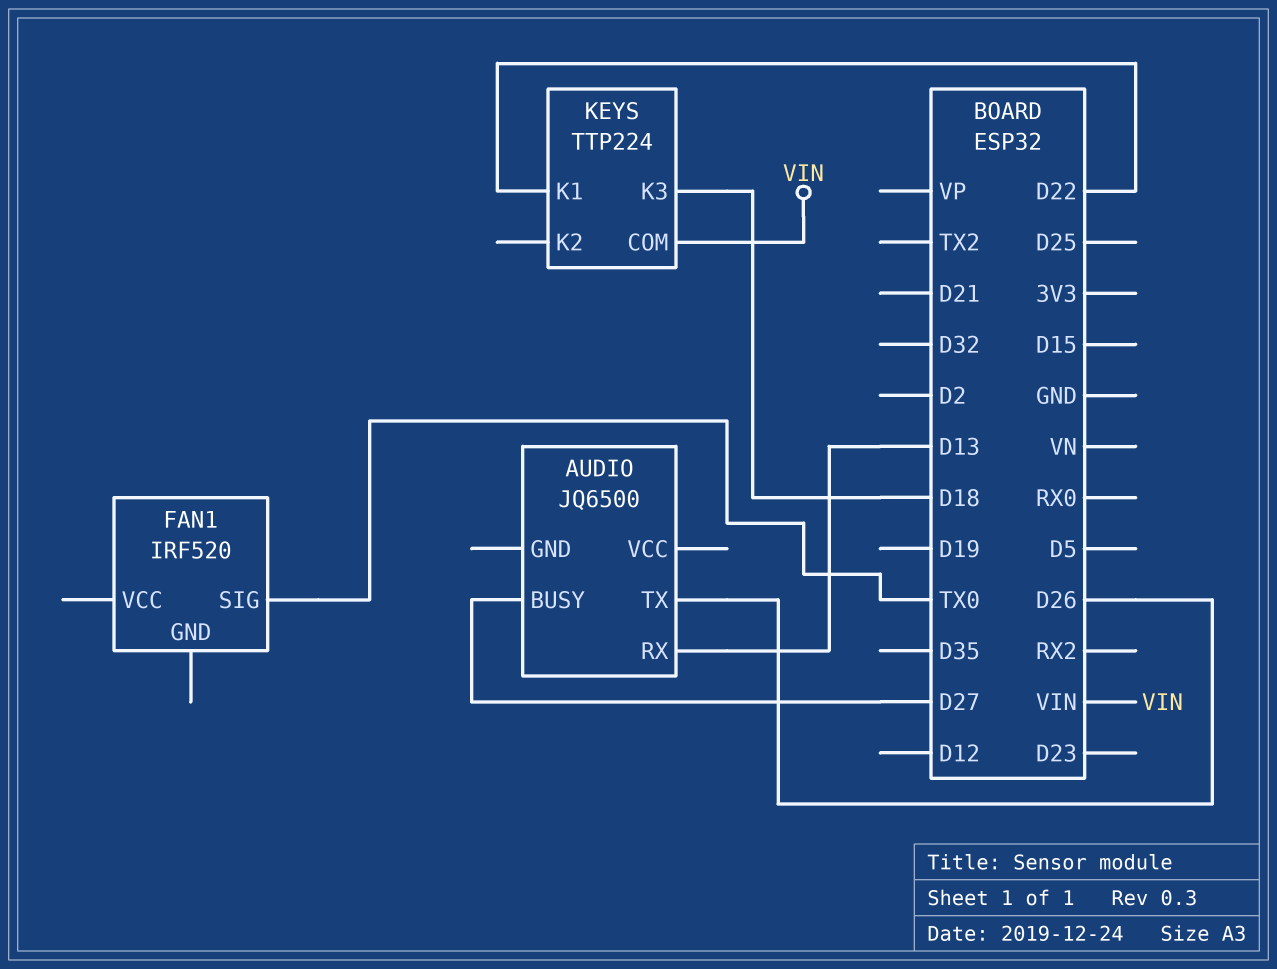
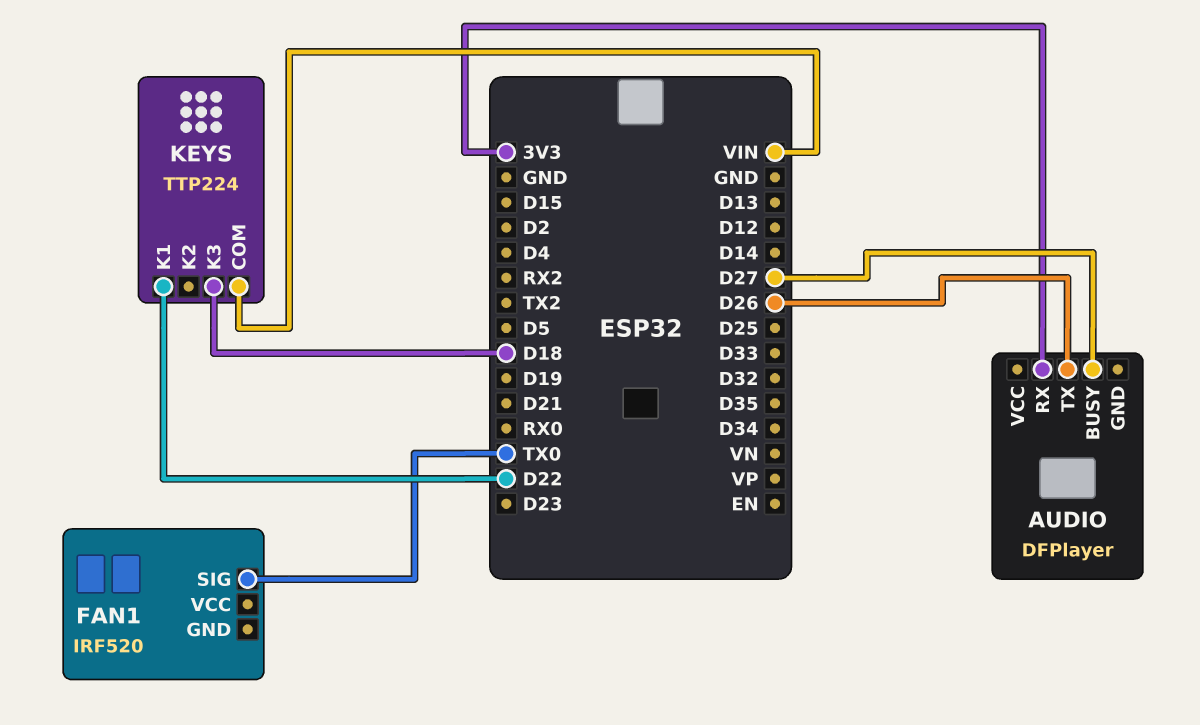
AUDIO: JQ6500 -> DFPlayer
AUDIO pin RX: D13 -> 3V3

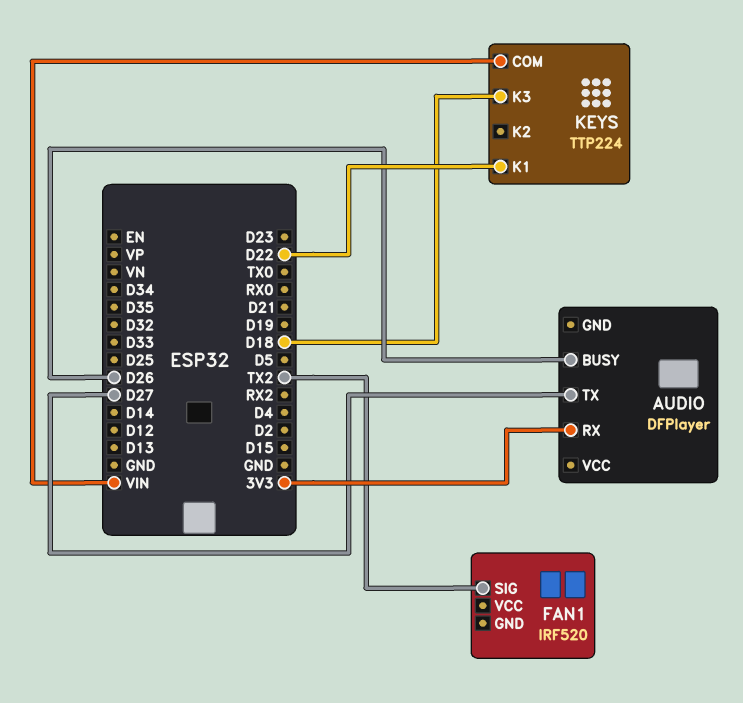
AUDIO pin BUSY: D27 -> D26
AUDIO pin TX: D26 -> D27
FAN1 pin SIG: TX0 -> TX2

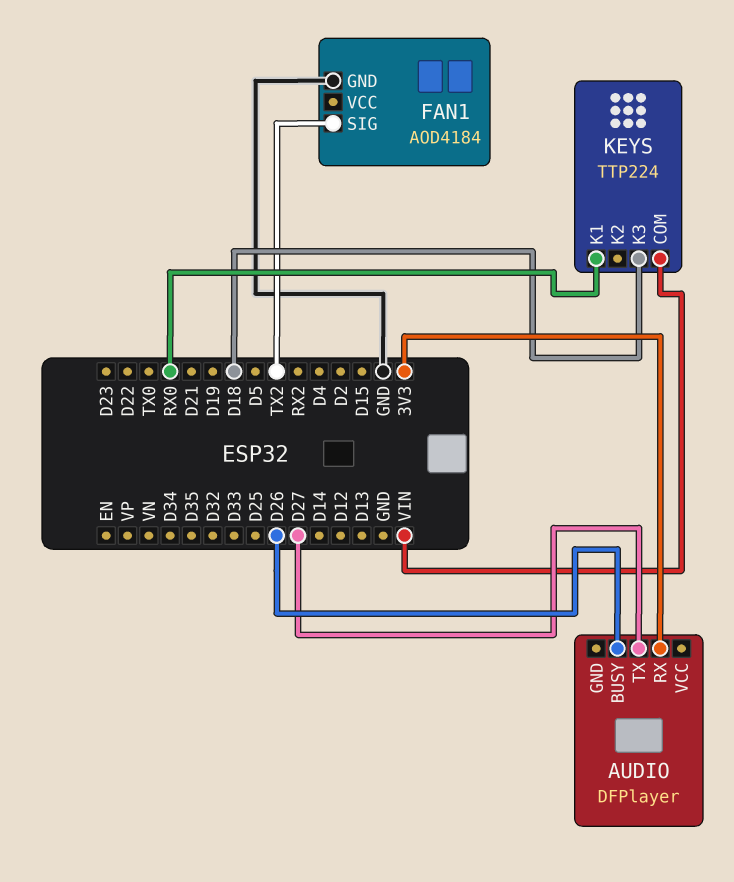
FAN1: IRF520 -> AOD4184
FAN1 pin GND: none -> GND
KEYS pin K1: D22 -> RX0

